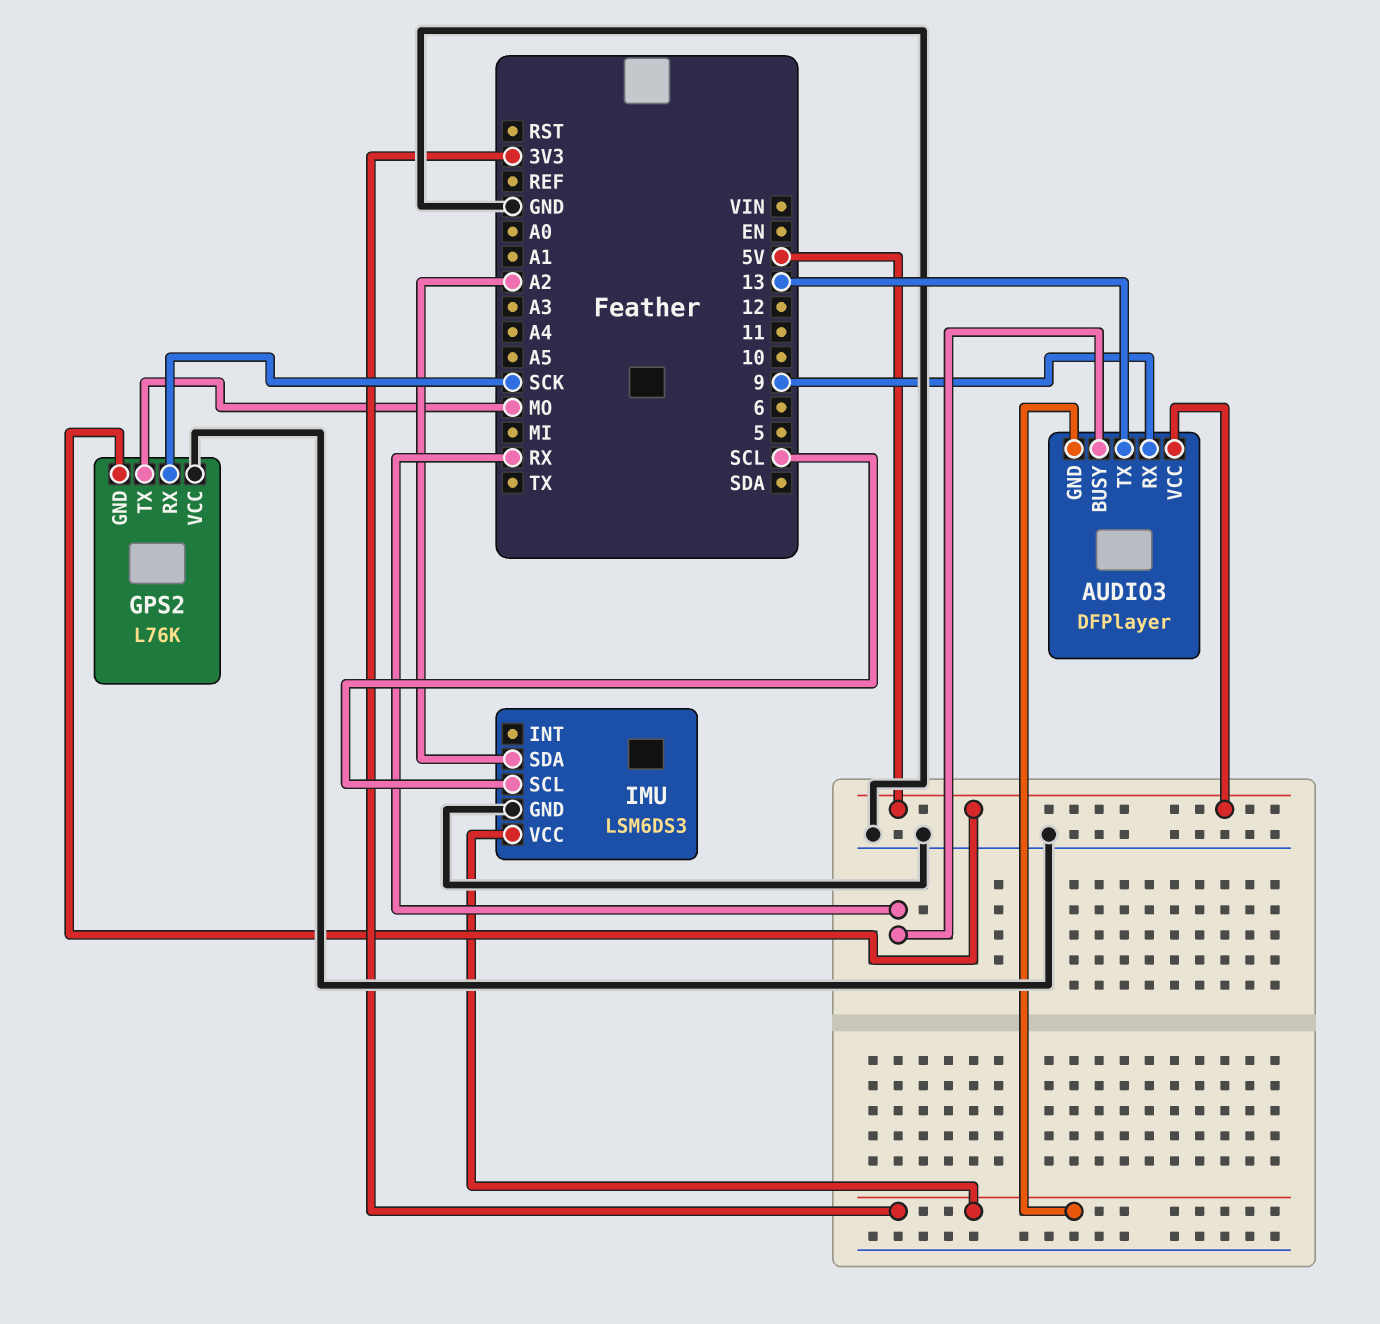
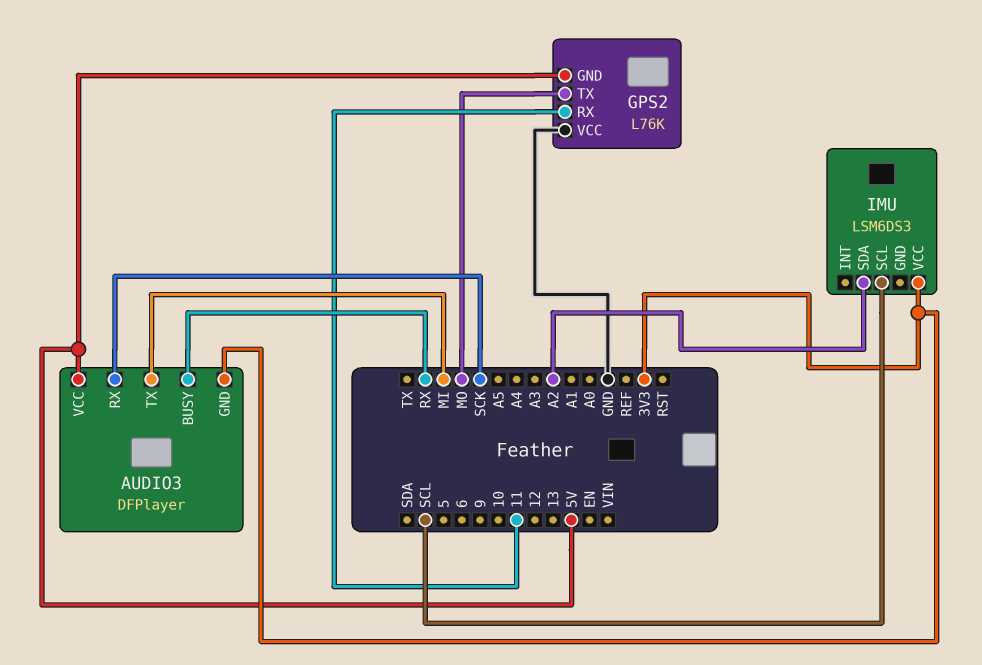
AUDIO3 pin RX: 9 -> SCK
AUDIO3 pin TX: 13 -> MI
GPS2 pin RX: SCK -> 11
IMU pin GND: GND -> none

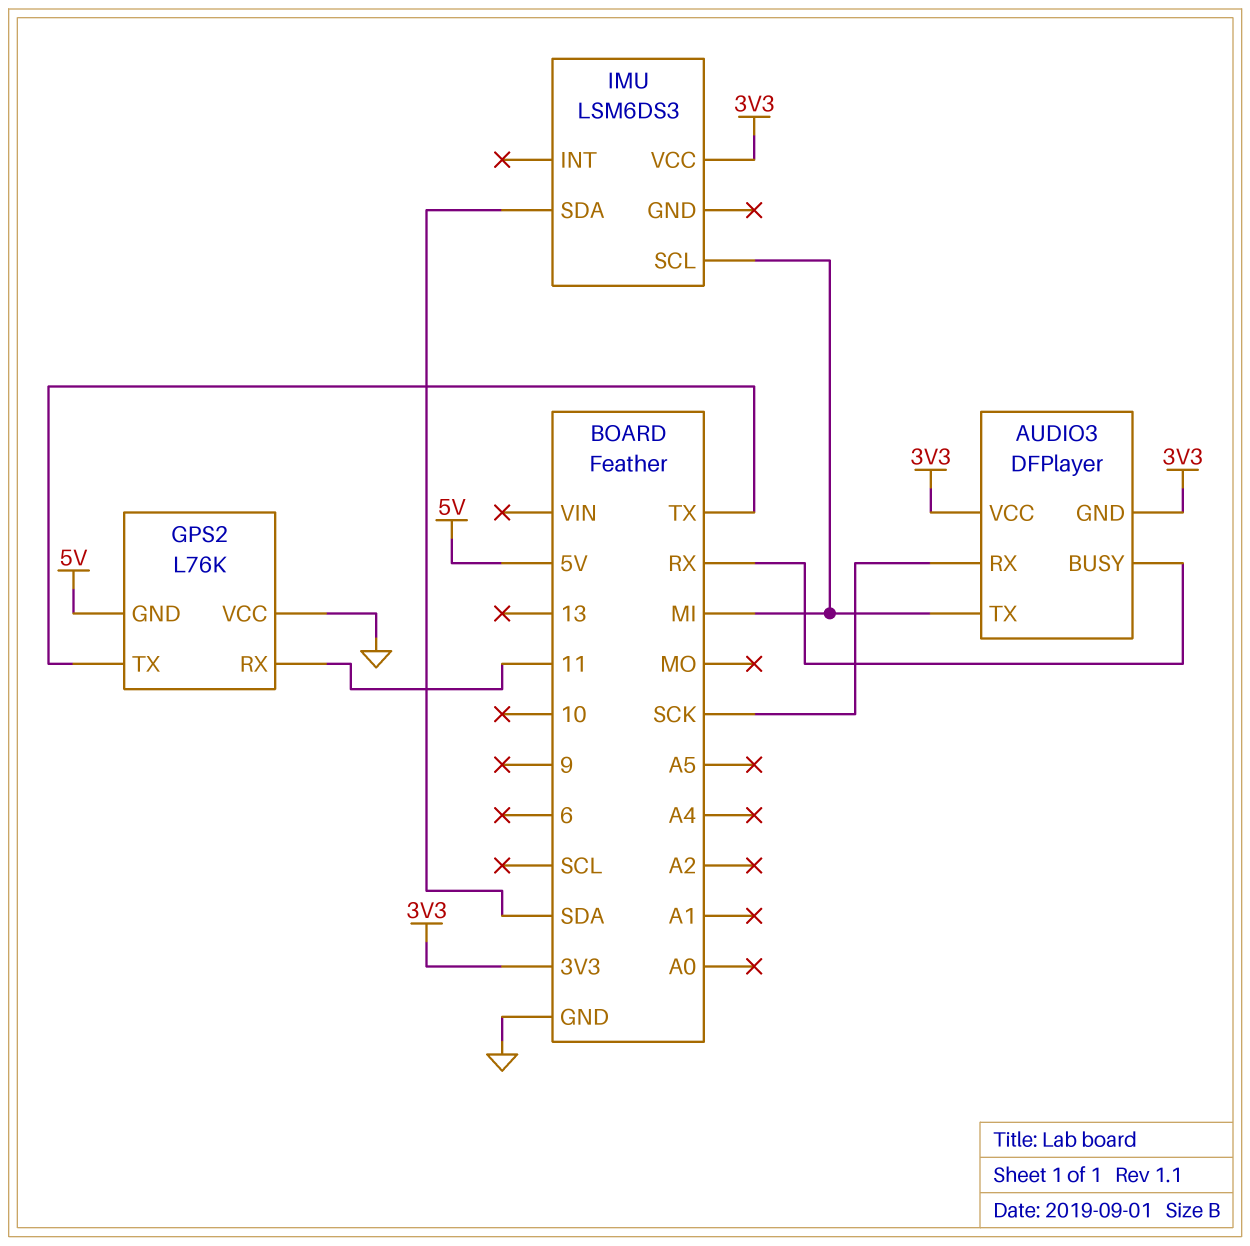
AUDIO3 pin VCC: 5V -> 3V3
GPS2 pin TX: MO -> TX
IMU pin SCL: SCL -> MI
IMU pin SDA: A2 -> SDA

